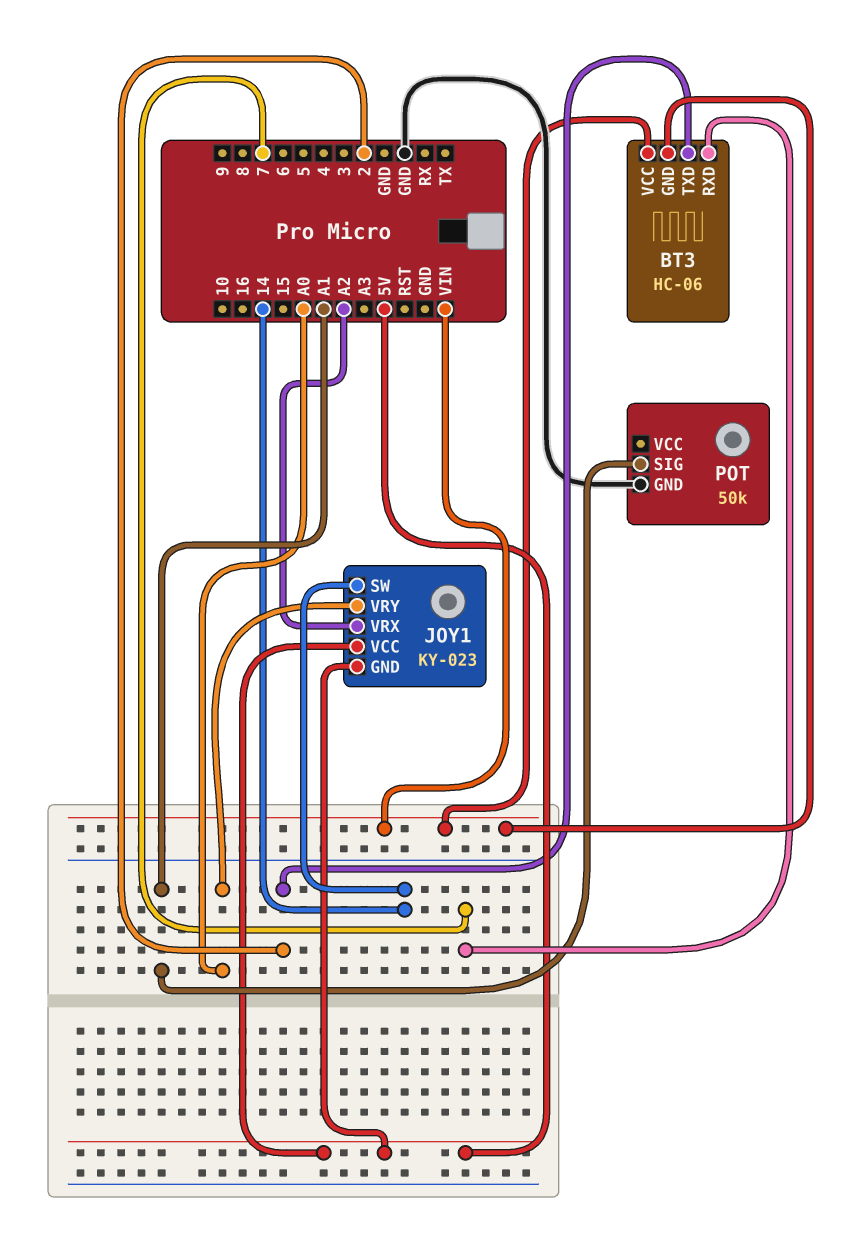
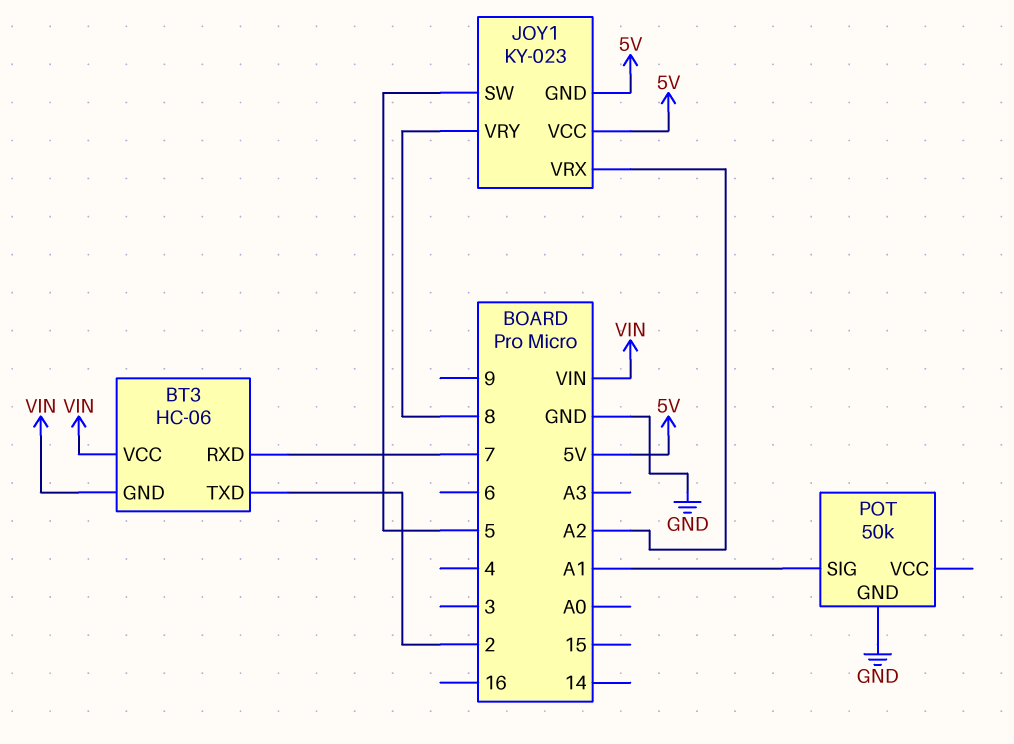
JOY1 pin SW: 14 -> 5
JOY1 pin VRY: A0 -> 8

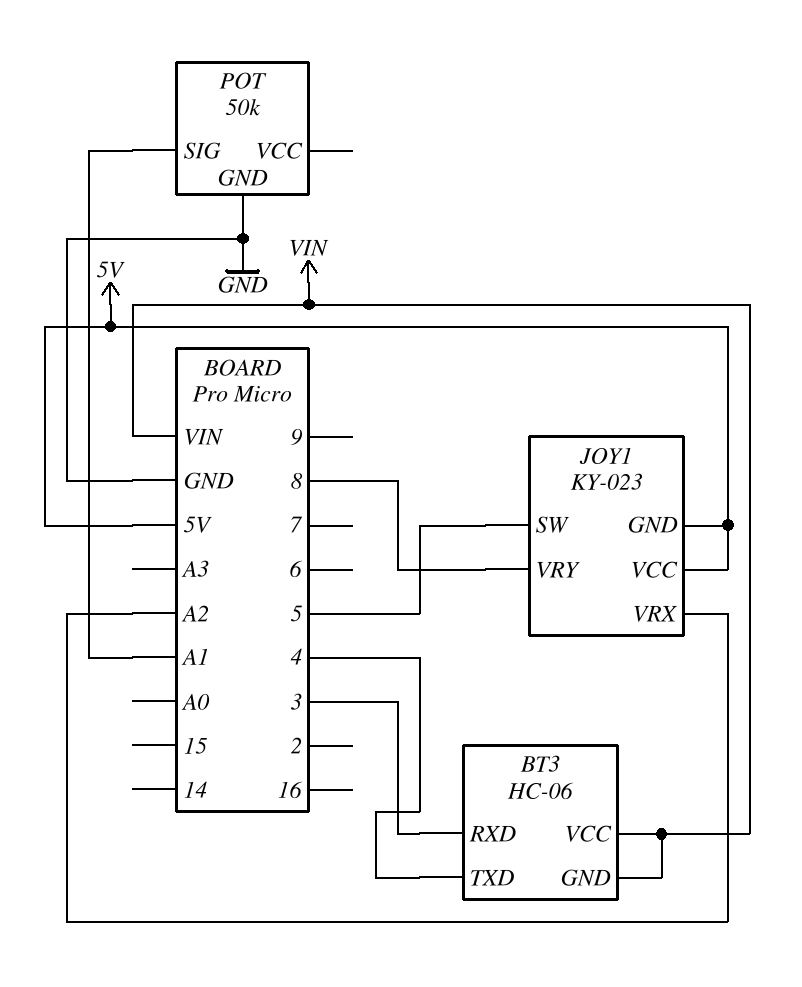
BT3 pin RXD: 7 -> 3
BT3 pin TXD: 2 -> 4

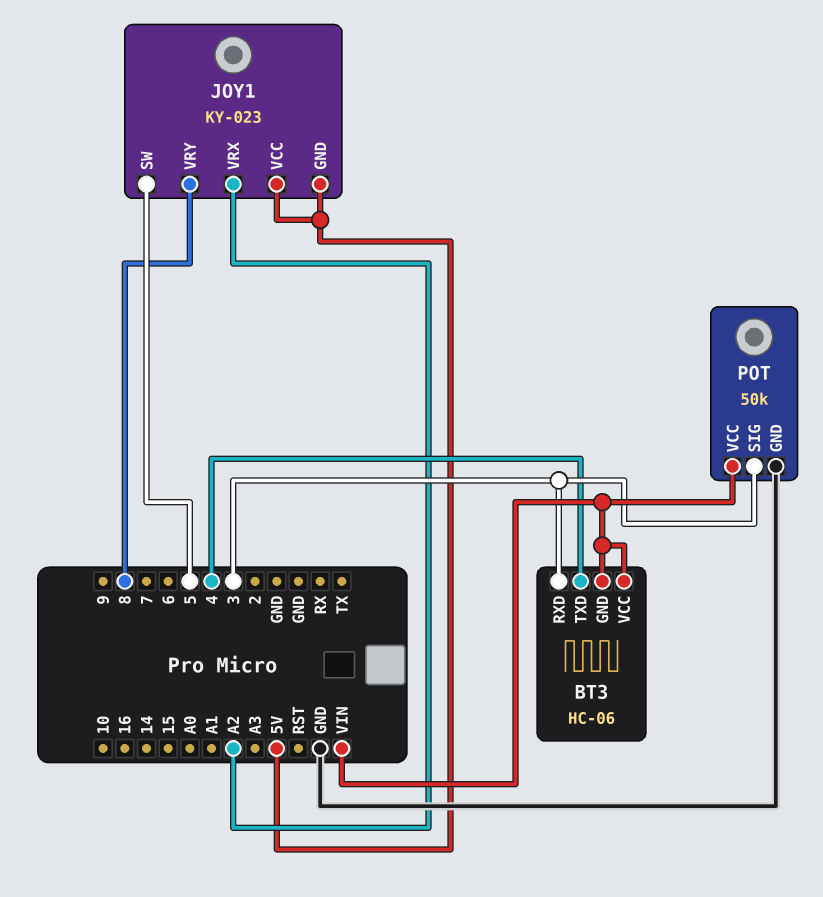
POT pin SIG: A1 -> 3
POT pin VCC: none -> VIN

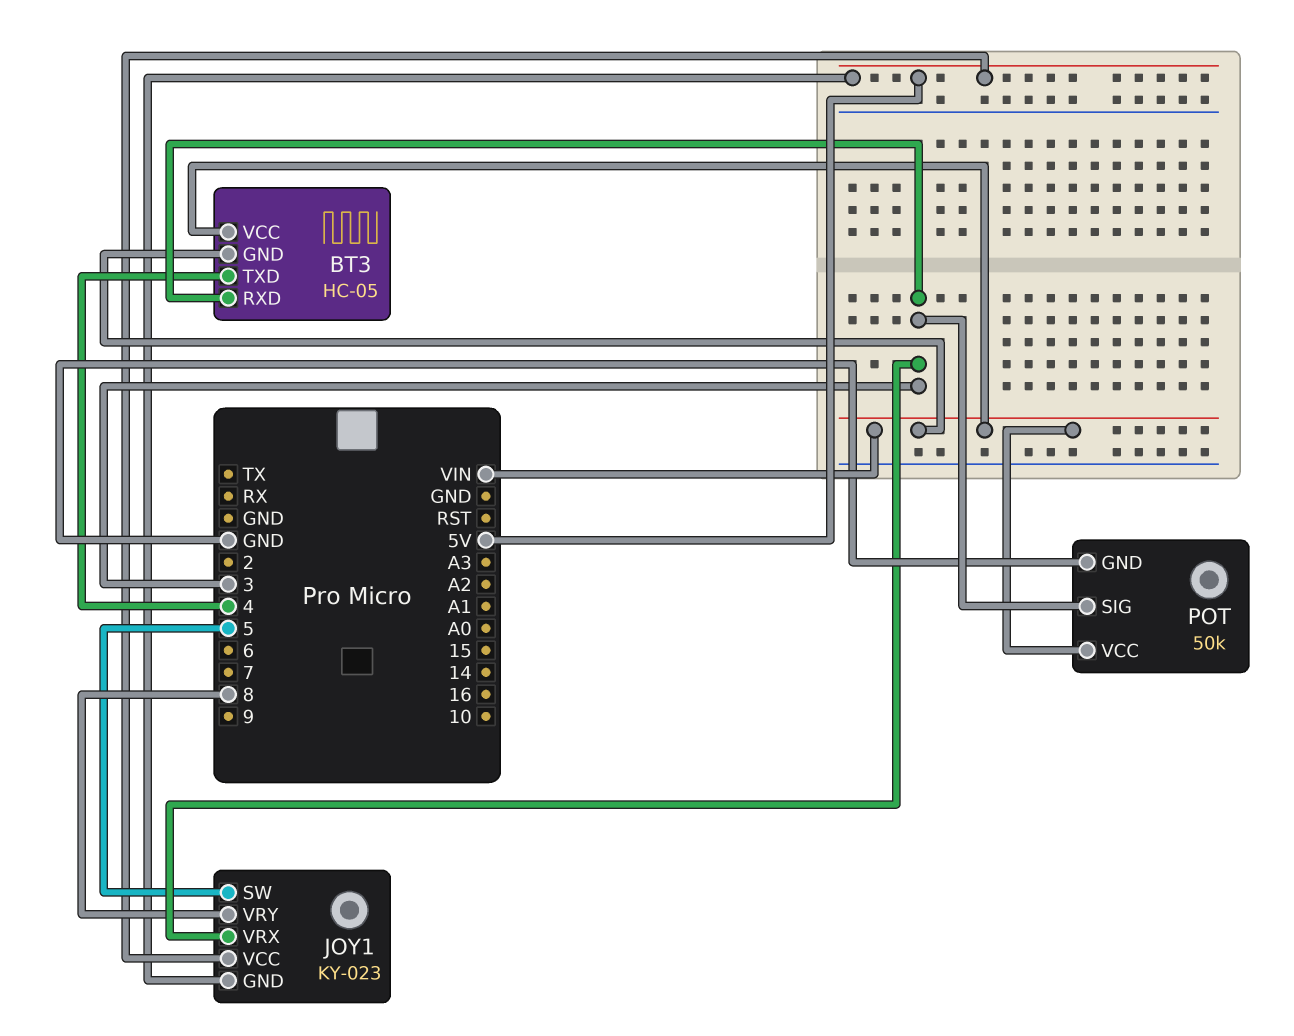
BT3: HC-06 -> HC-05
JOY1 pin VRX: A2 -> 3

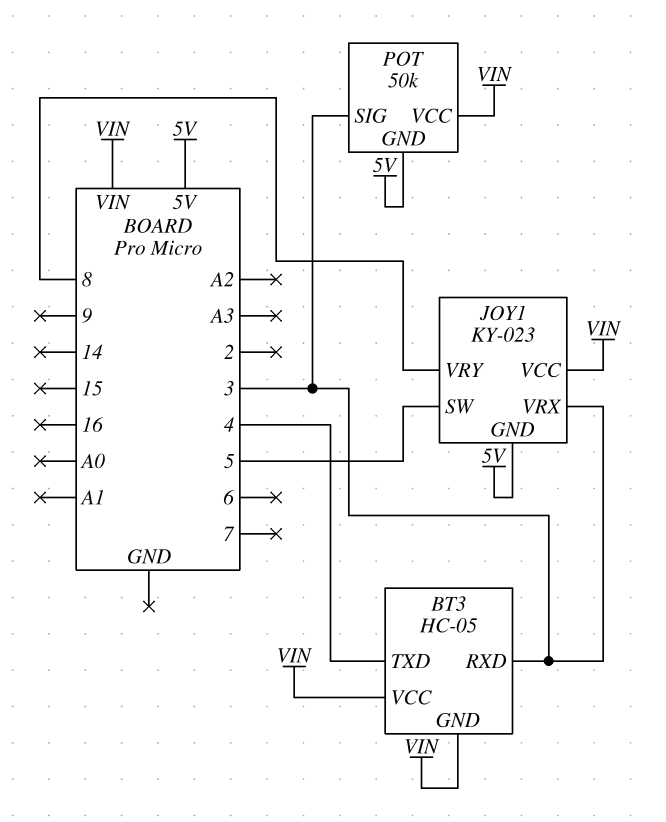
JOY1 pin VCC: 5V -> VIN
POT pin GND: GND -> 5V

